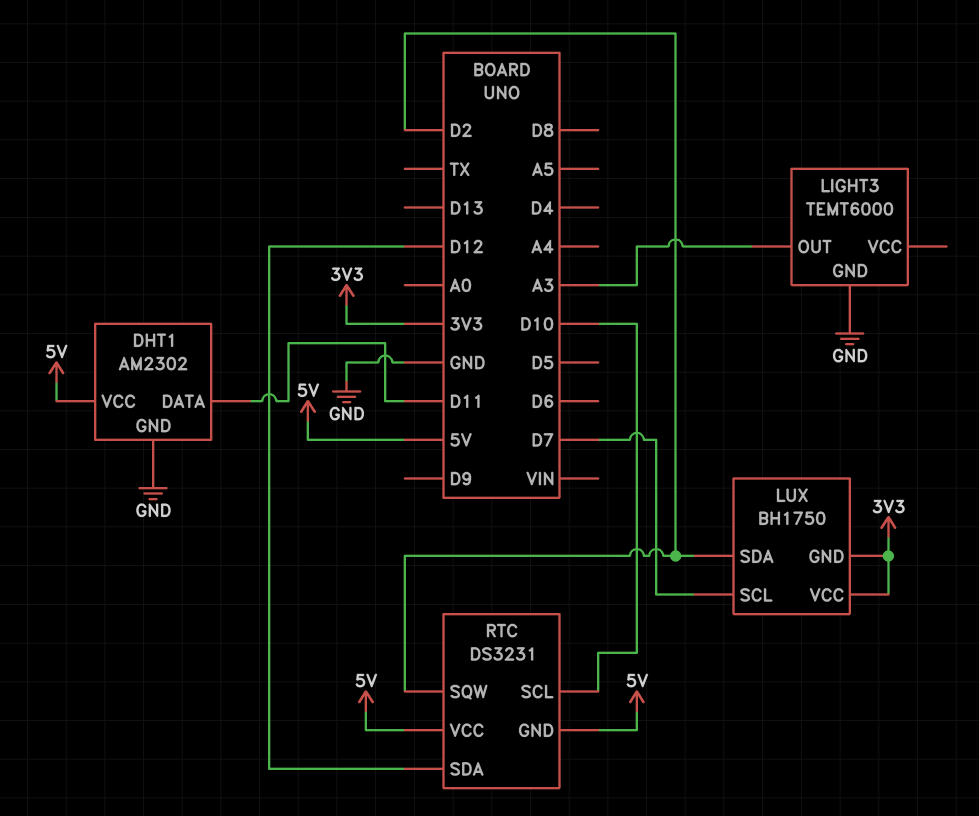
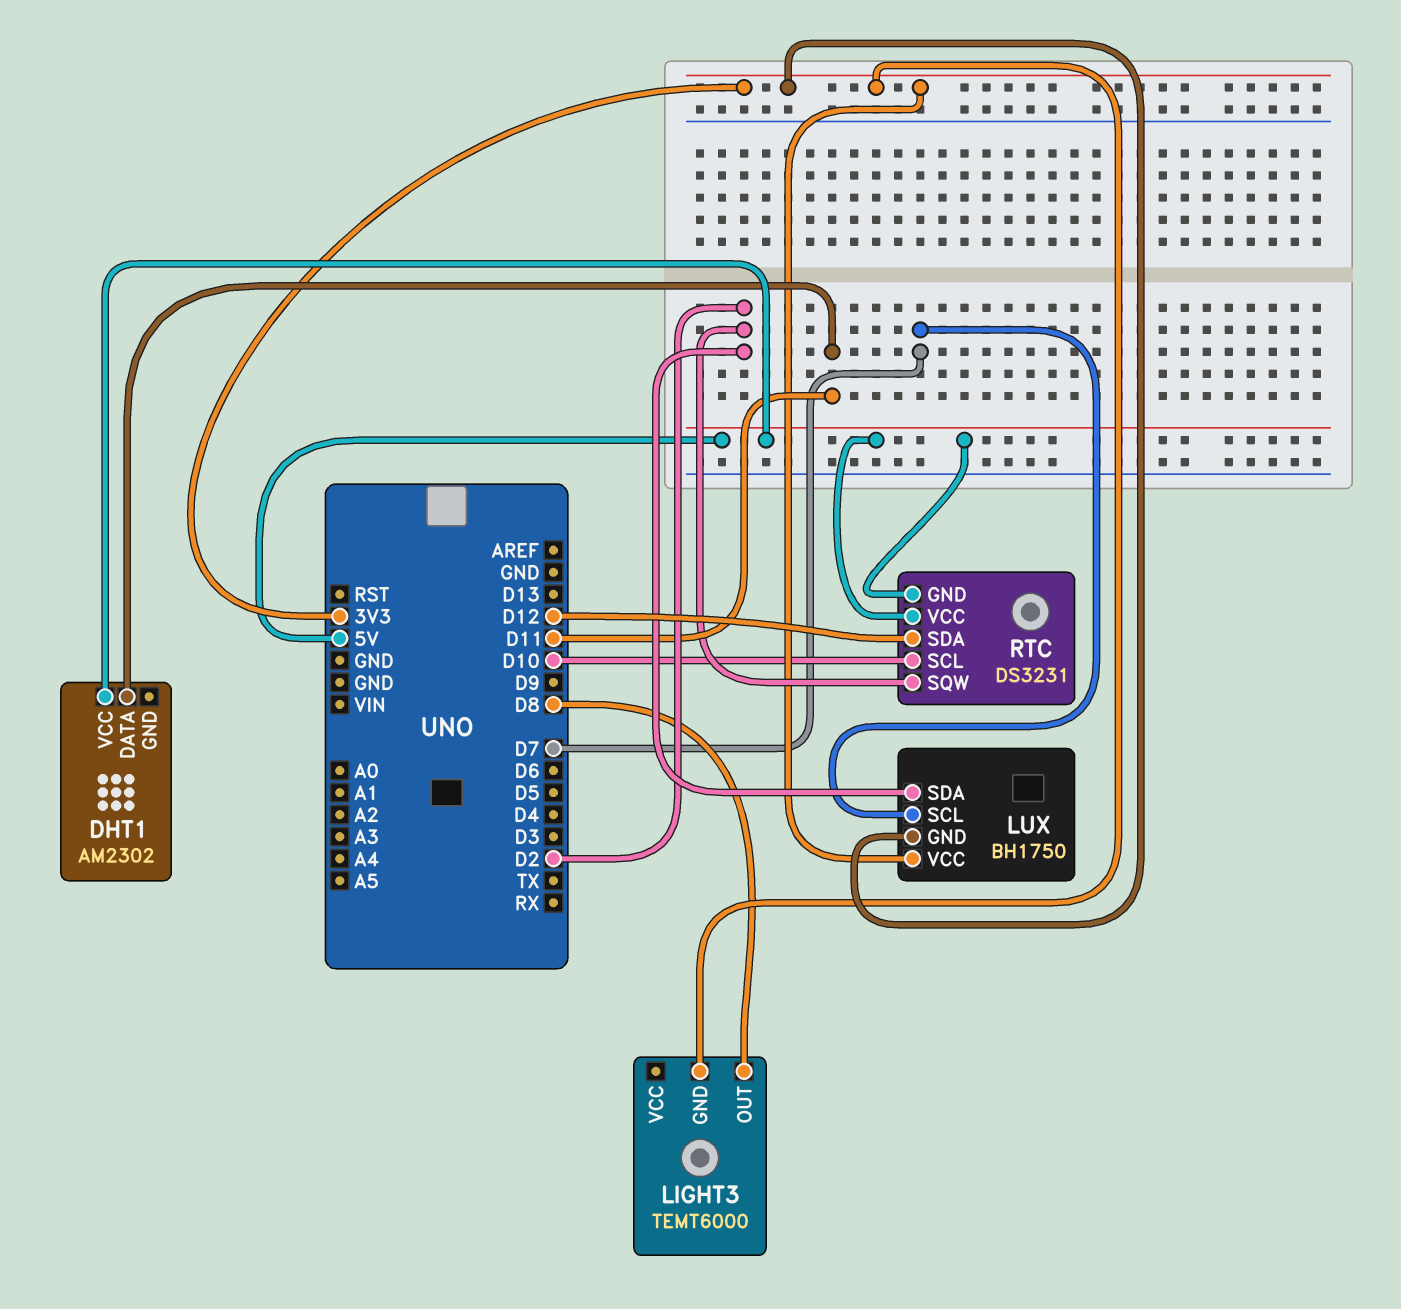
DHT1 pin GND: GND -> none
LIGHT3 pin GND: GND -> 3V3
LIGHT3 pin OUT: A3 -> D8

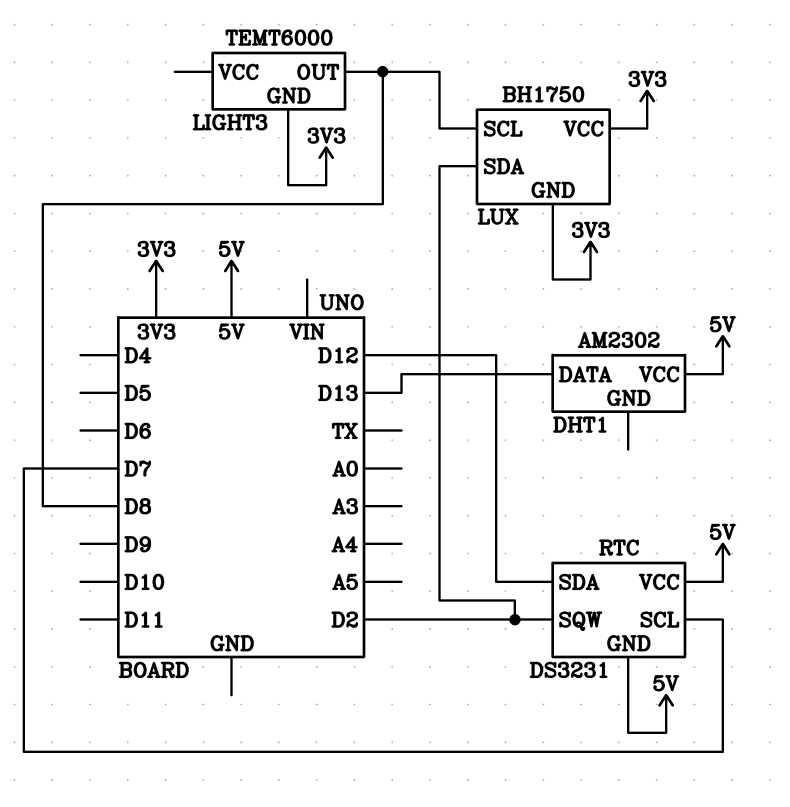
DHT1 pin DATA: D11 -> D13
LUX pin SCL: D7 -> D8
RTC pin SCL: D10 -> D7

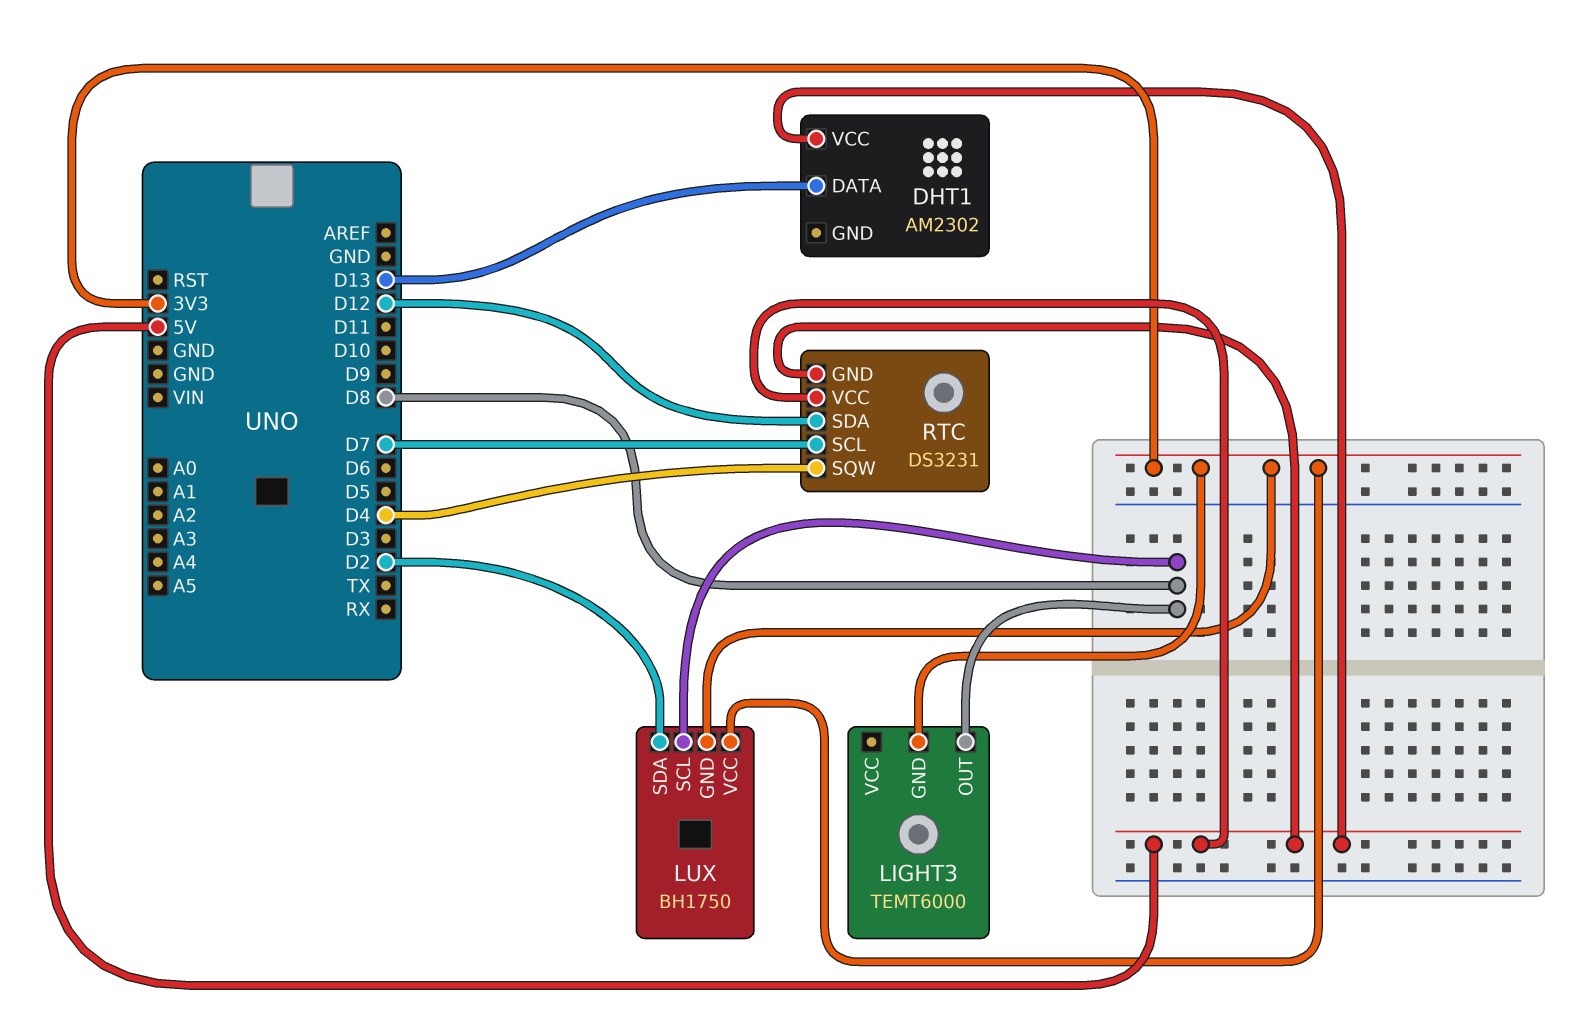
RTC pin SQW: D2 -> D4

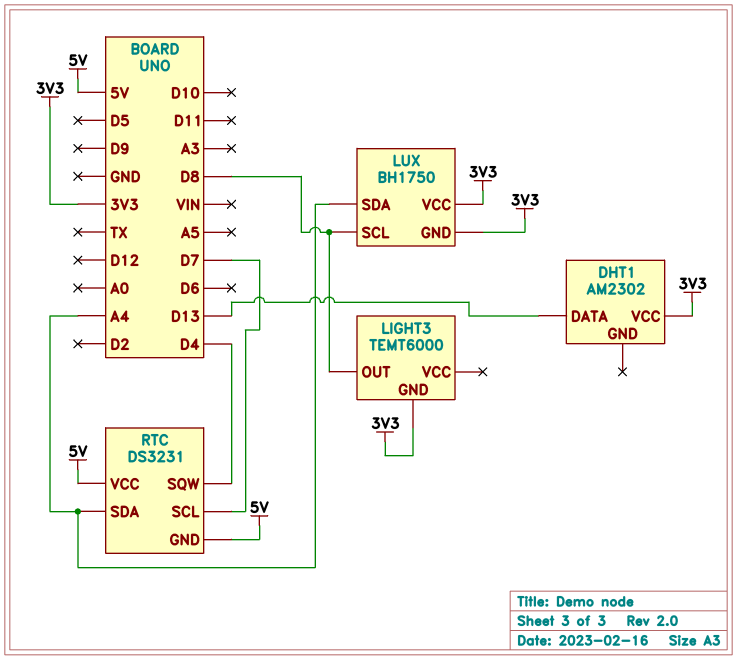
DHT1 pin VCC: 5V -> 3V3
LUX pin SDA: D2 -> A4
RTC pin SDA: D12 -> A4

